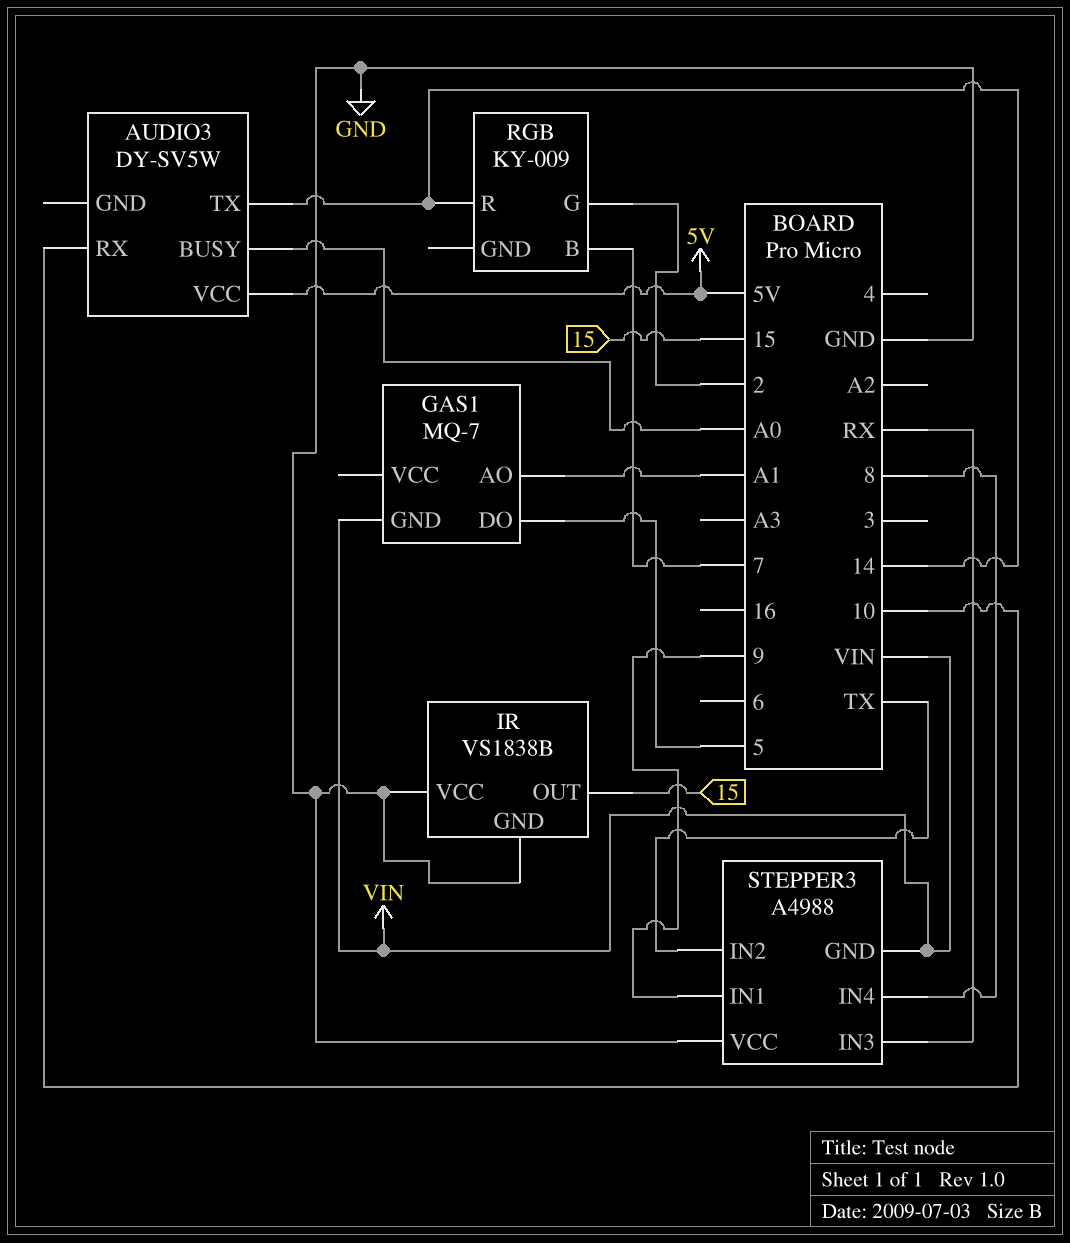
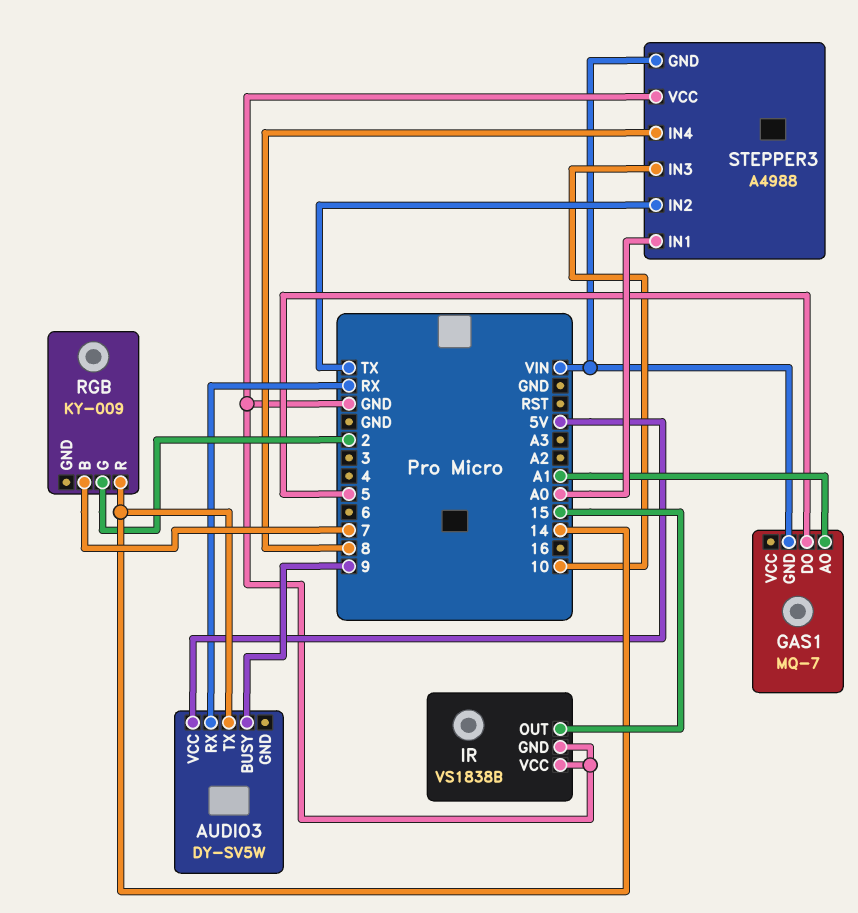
AUDIO3 pin BUSY: A0 -> 9
AUDIO3 pin RX: 10 -> RX
STEPPER3 pin IN1: 9 -> A0
STEPPER3 pin IN3: RX -> 10

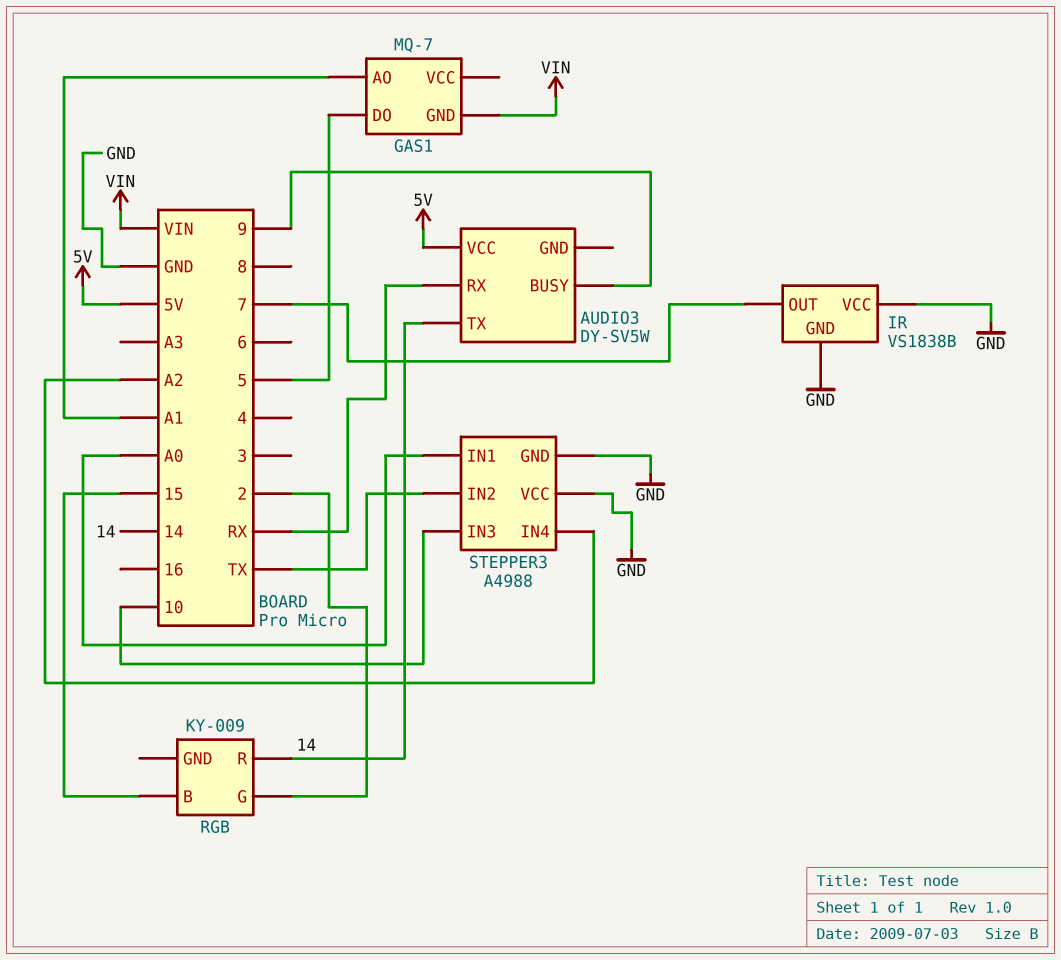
IR pin OUT: 15 -> 7
RGB pin B: 7 -> 15
STEPPER3 pin GND: VIN -> GND
STEPPER3 pin IN4: 8 -> A2

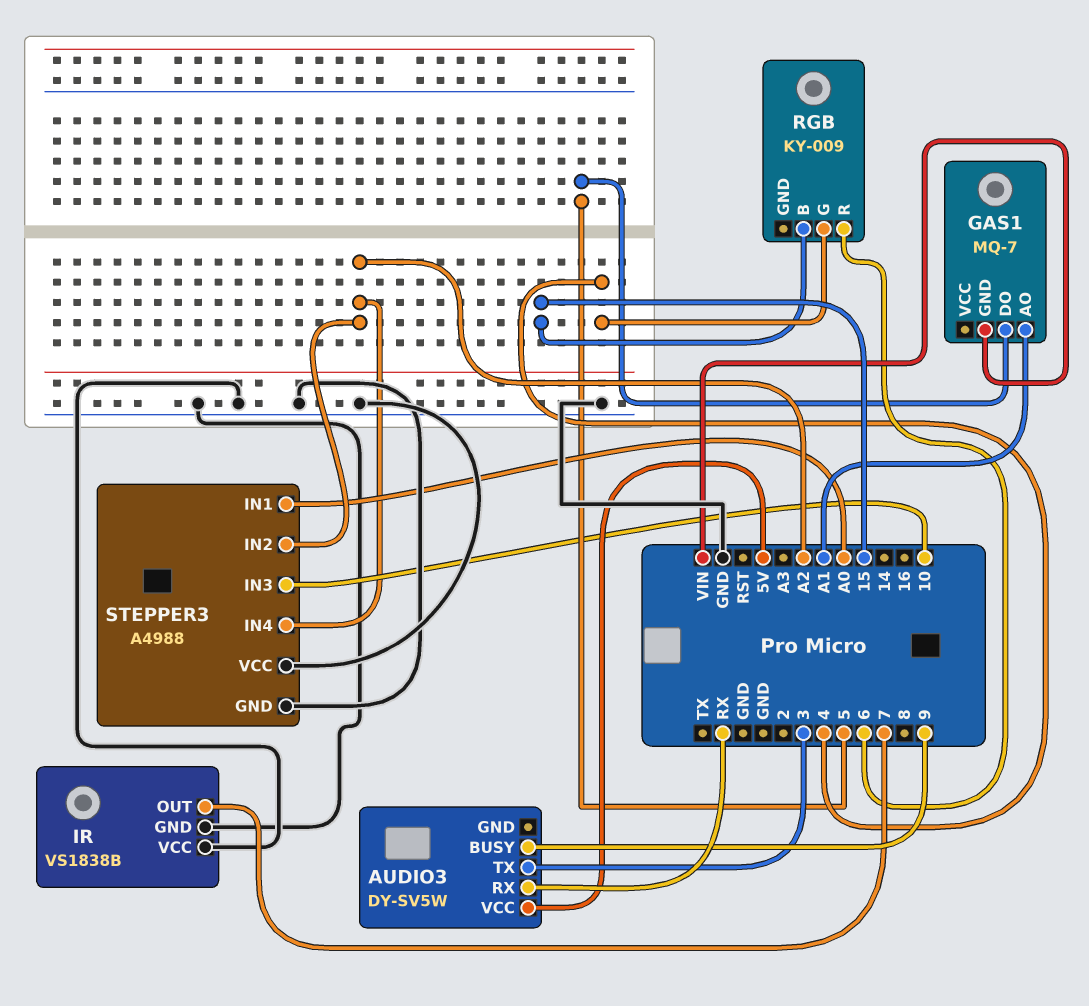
AUDIO3 pin TX: 14 -> 3
RGB pin G: 2 -> 4
RGB pin R: 14 -> 6
STEPPER3 pin IN2: TX -> A2

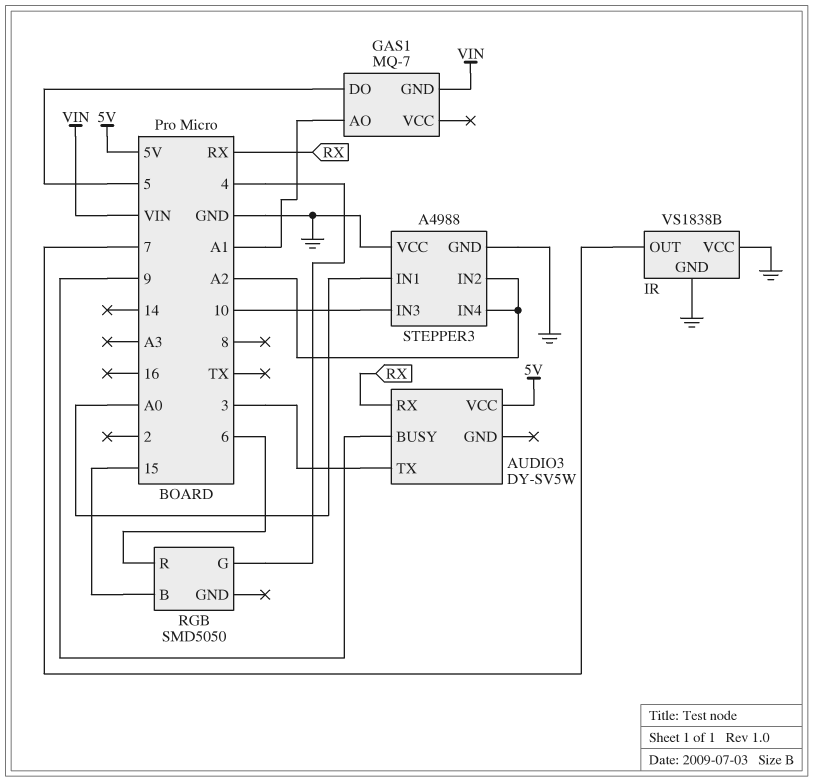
RGB: KY-009 -> SMD5050

